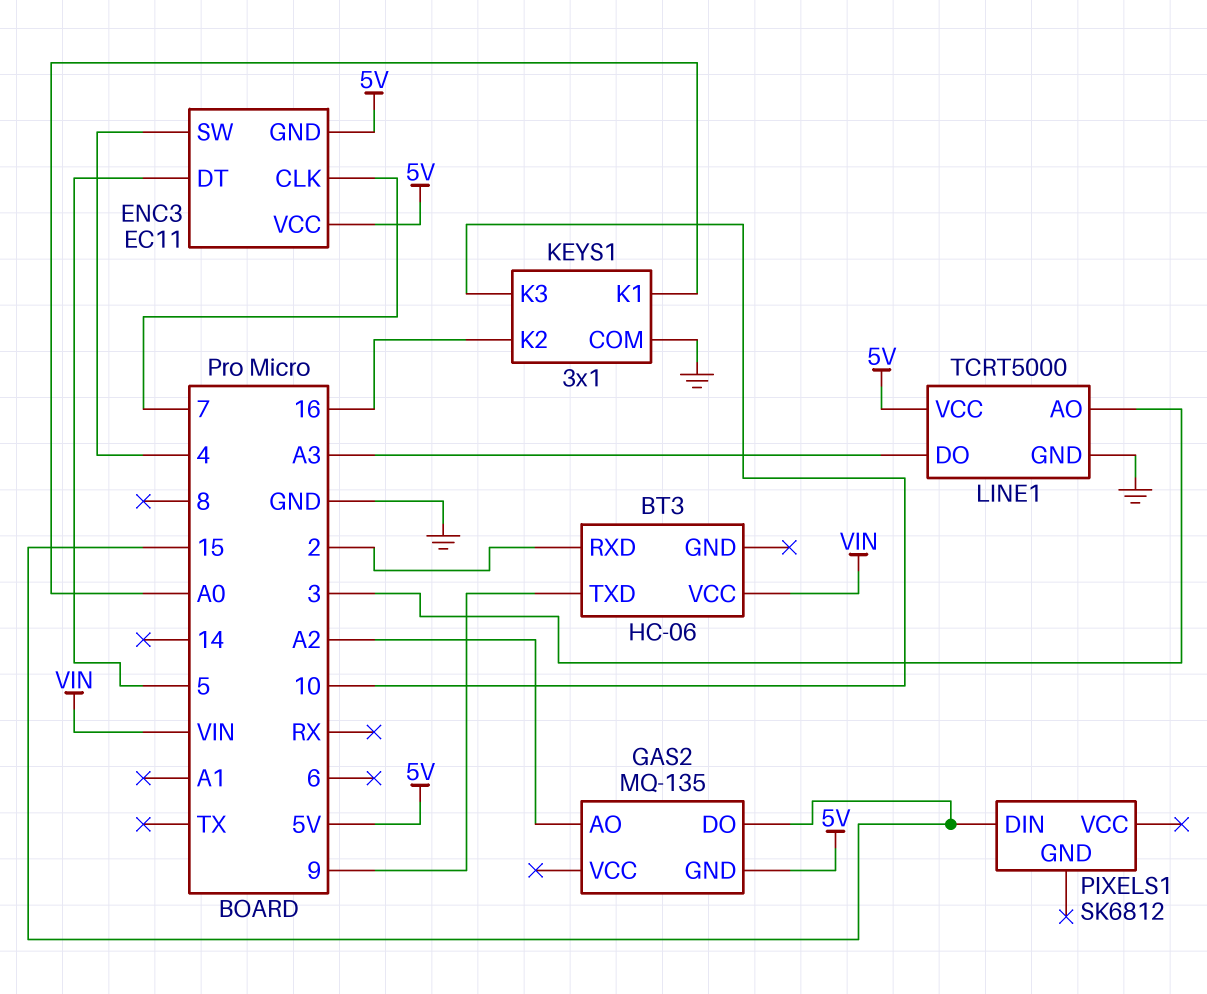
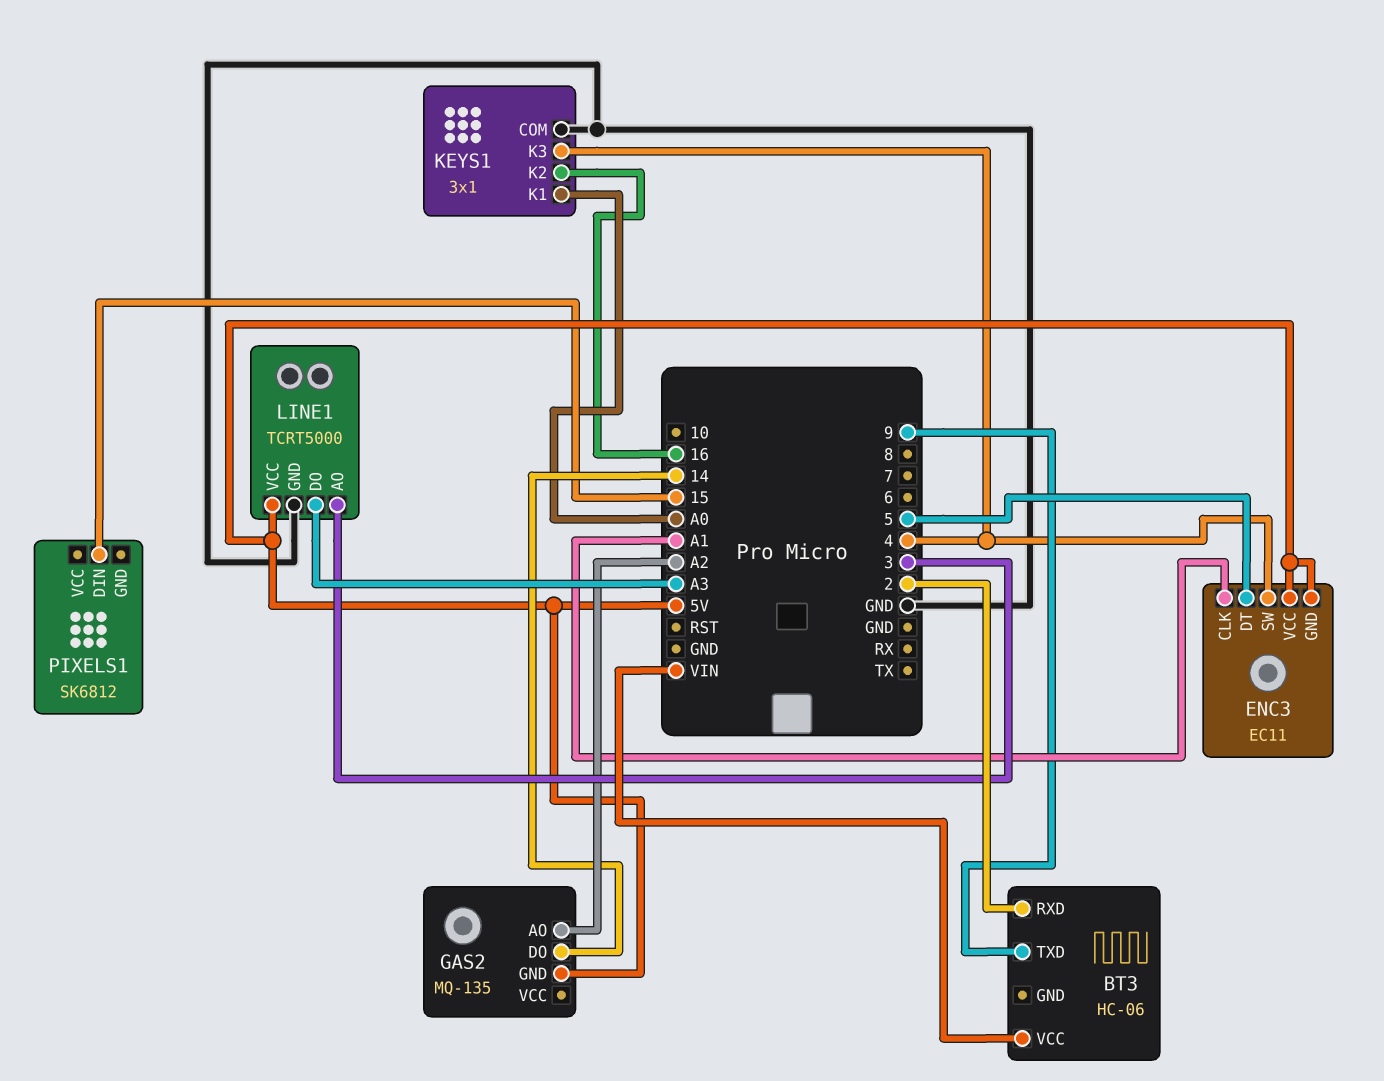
ENC3 pin CLK: 7 -> A1
GAS2 pin DO: 15 -> 14
KEYS1 pin K3: 10 -> 4

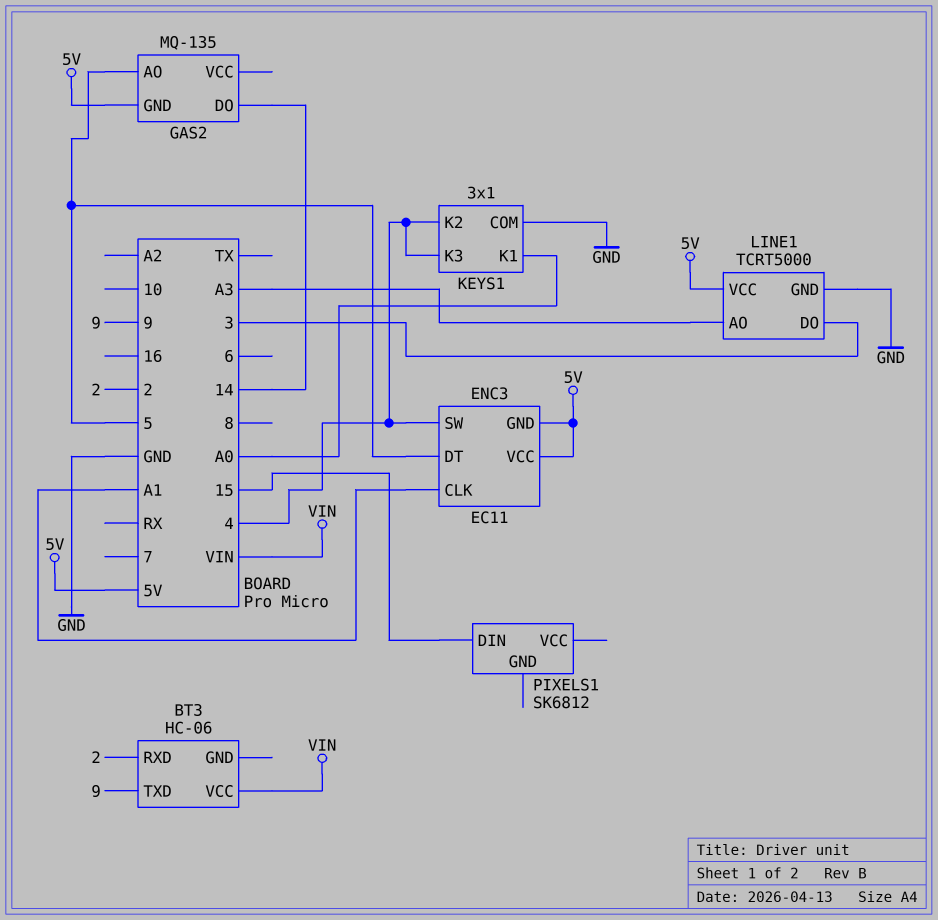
GAS2 pin AO: A2 -> 5
KEYS1 pin K2: 16 -> 4
LINE1 pin AO: 3 -> A3
LINE1 pin DO: A3 -> 3

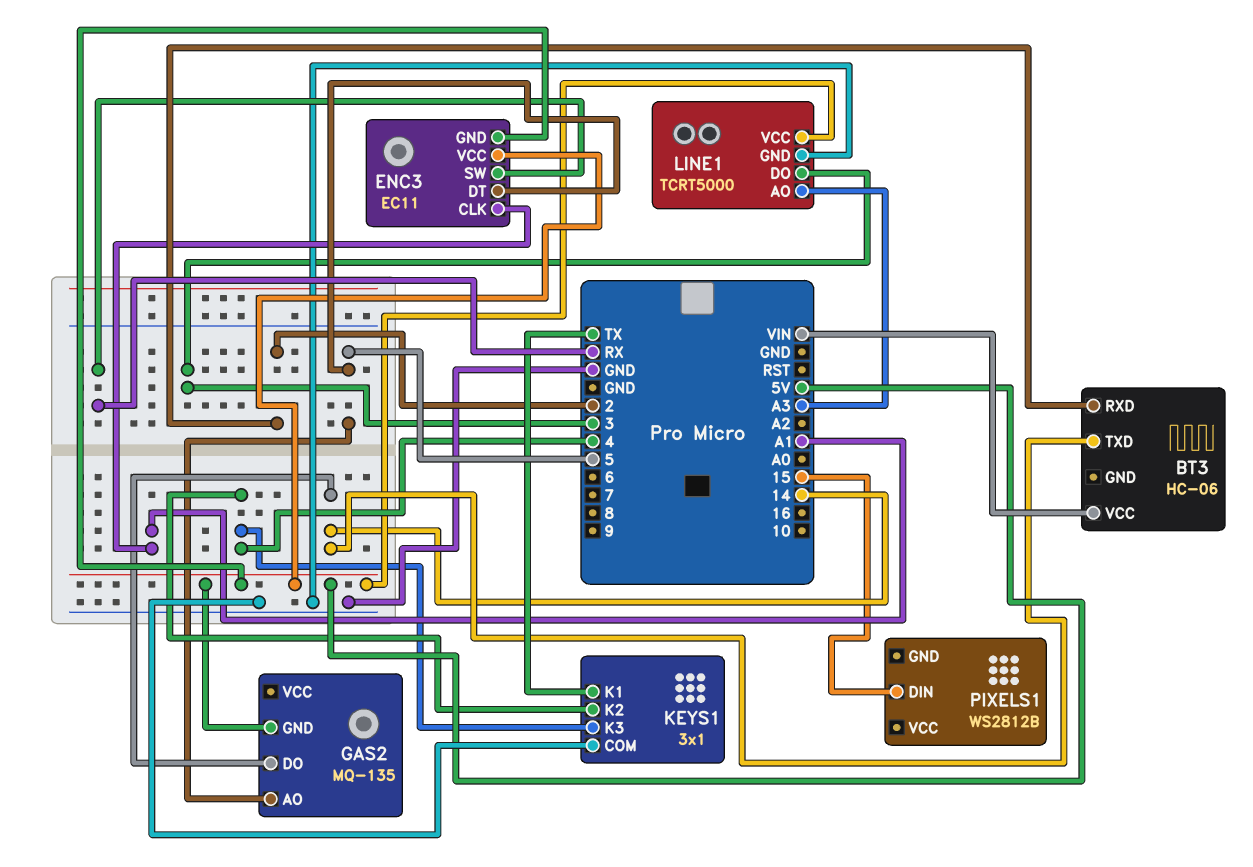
BT3 pin TXD: 9 -> 14
ENC3 pin SW: 4 -> RX
KEYS1 pin K1: A0 -> TX
PIXELS1: SK6812 -> WS2812B

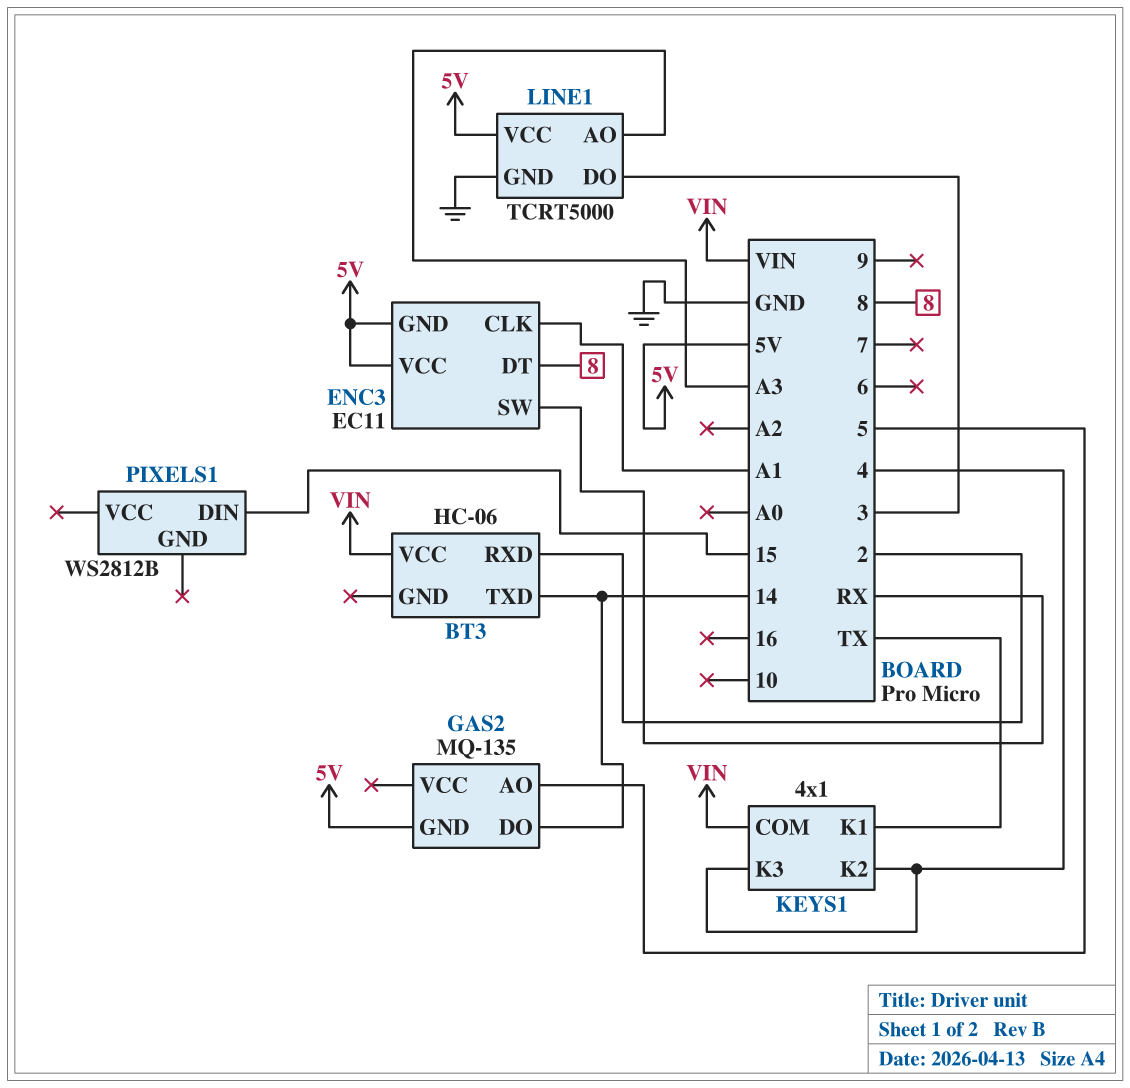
ENC3 pin DT: 5 -> 8
KEYS1: 3x1 -> 4x1
KEYS1 pin COM: GND -> VIN

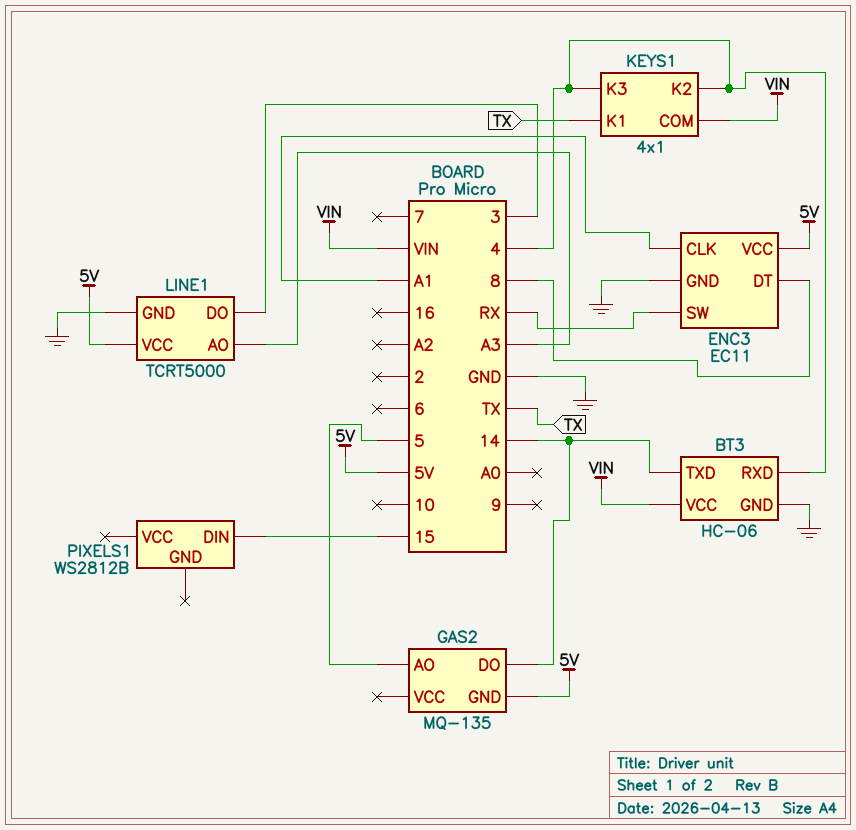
BT3 pin GND: none -> GND
BT3 pin RXD: 2 -> 4
ENC3 pin GND: 5V -> GND

